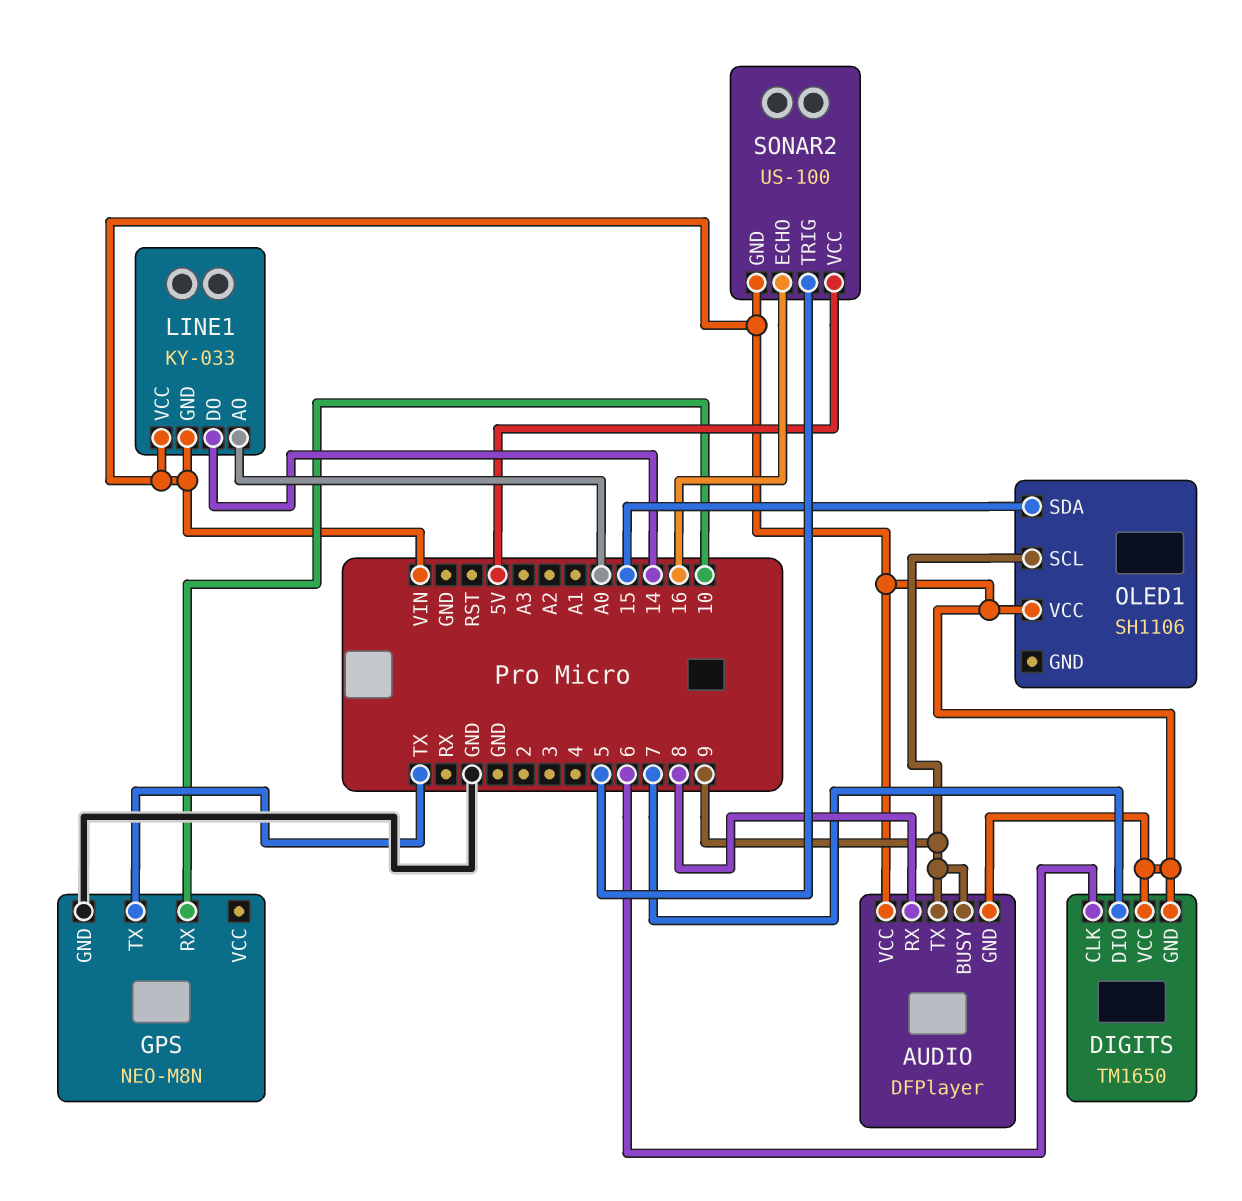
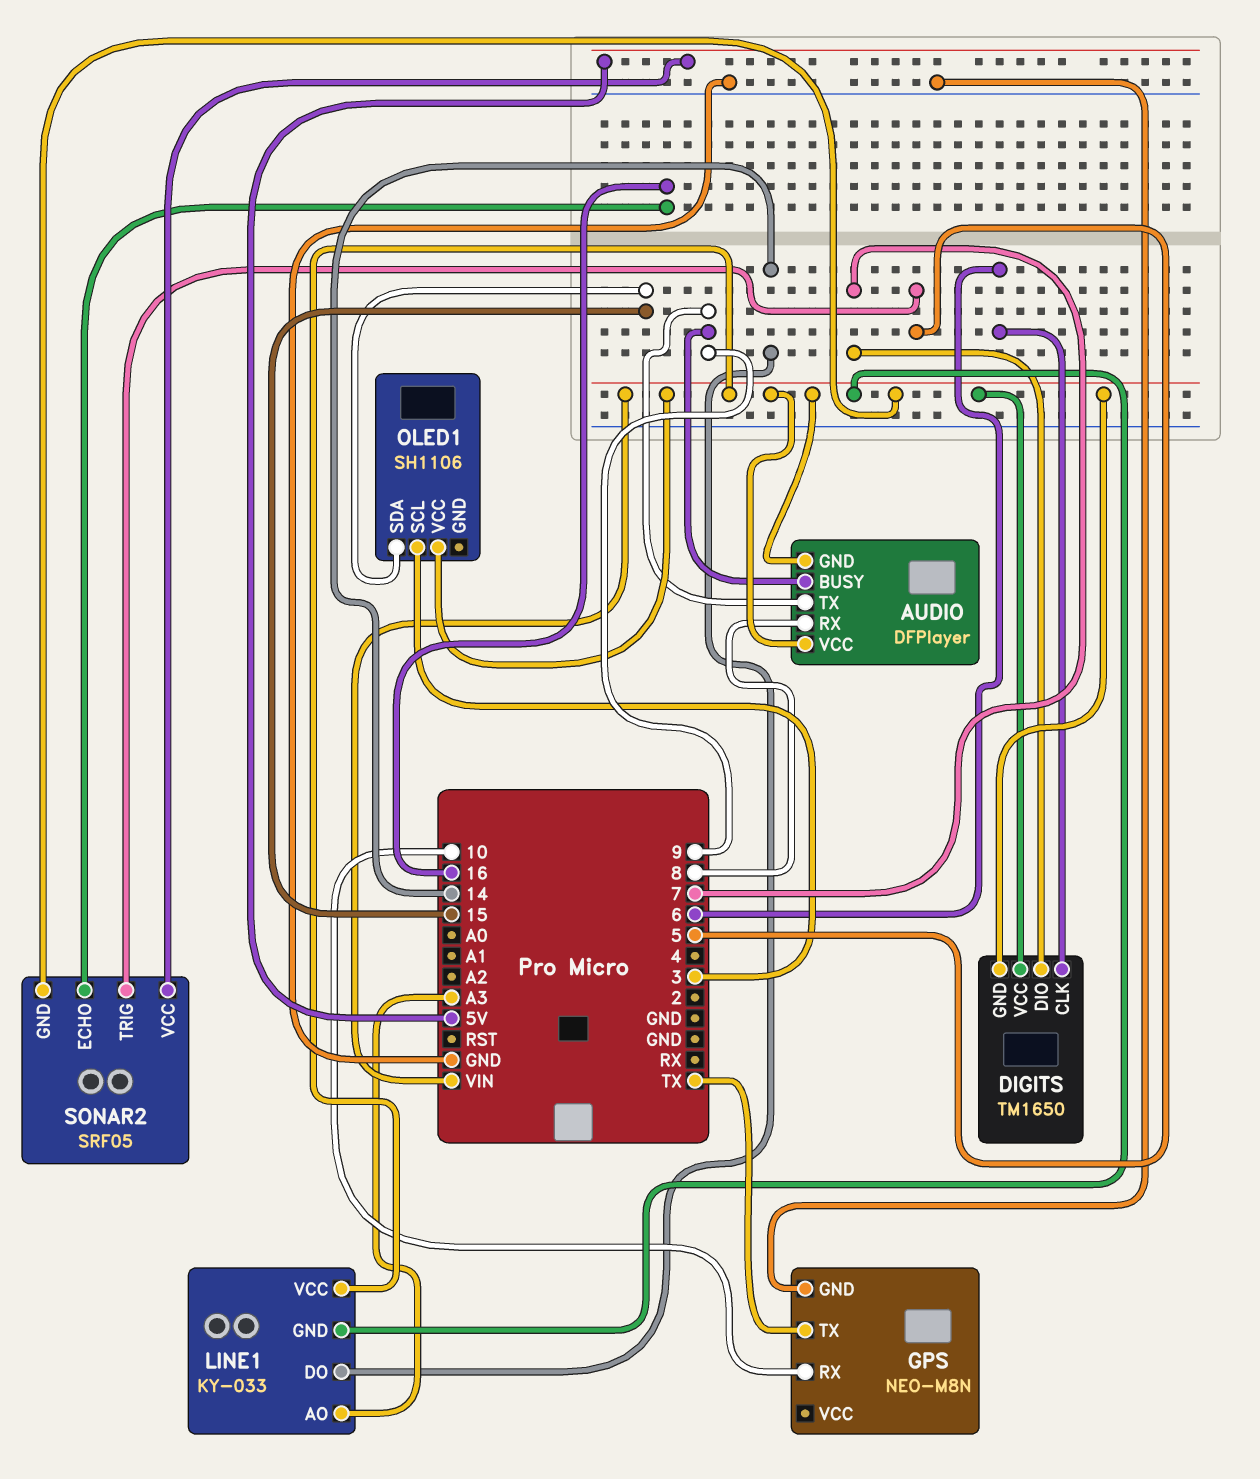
LINE1 pin AO: A0 -> A3
OLED1 pin SCL: 9 -> 3
SONAR2: US-100 -> SRF05

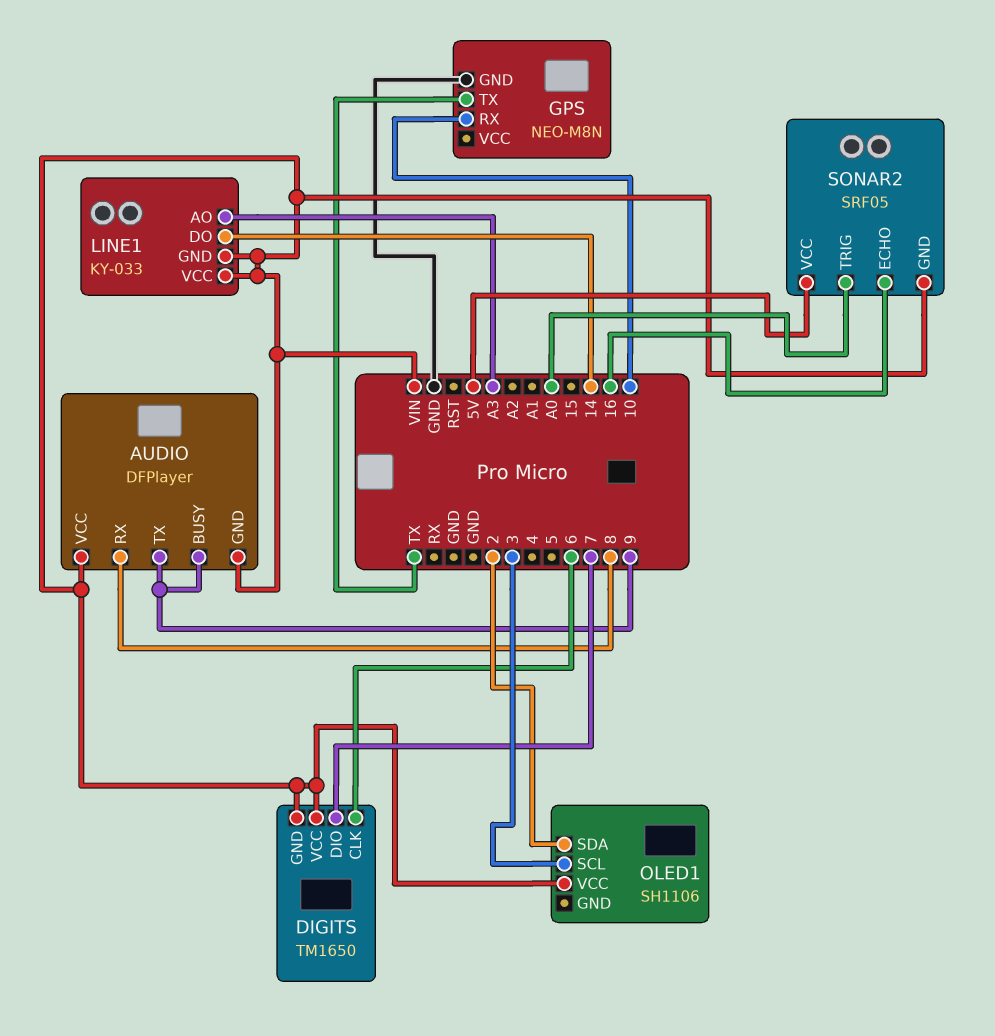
OLED1 pin SDA: 15 -> 2
SONAR2 pin TRIG: 5 -> A0

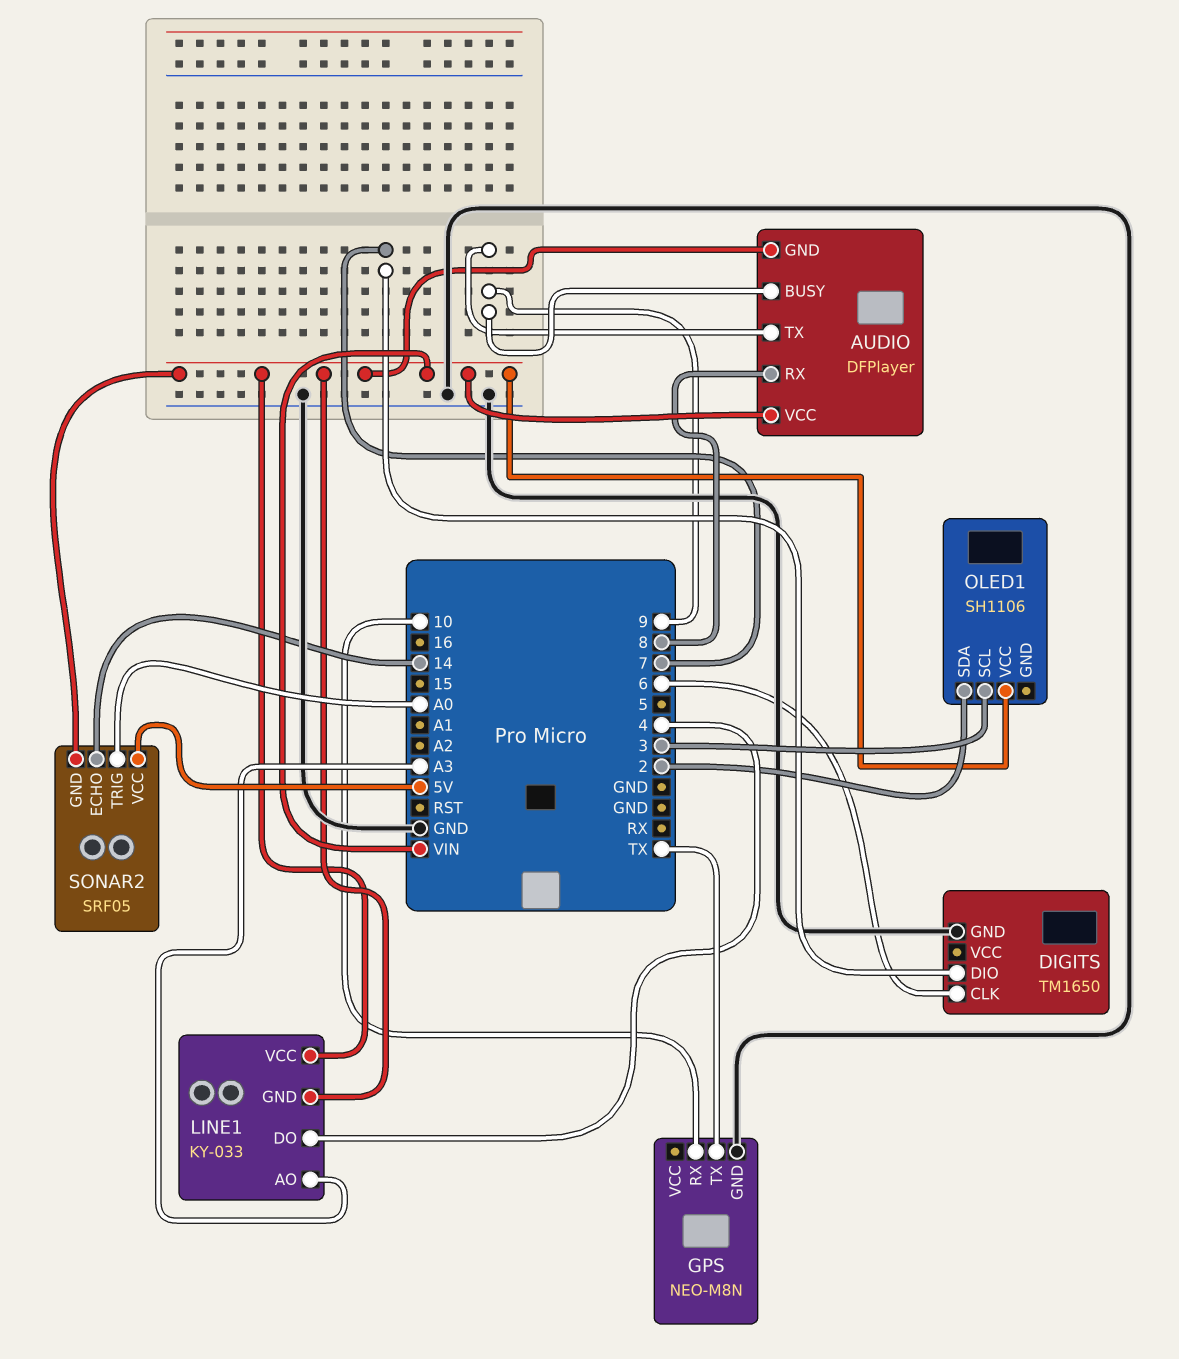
DIGITS pin GND: VIN -> GND
DIGITS pin VCC: VIN -> none
LINE1 pin DO: 14 -> 4
SONAR2 pin ECHO: 16 -> 14

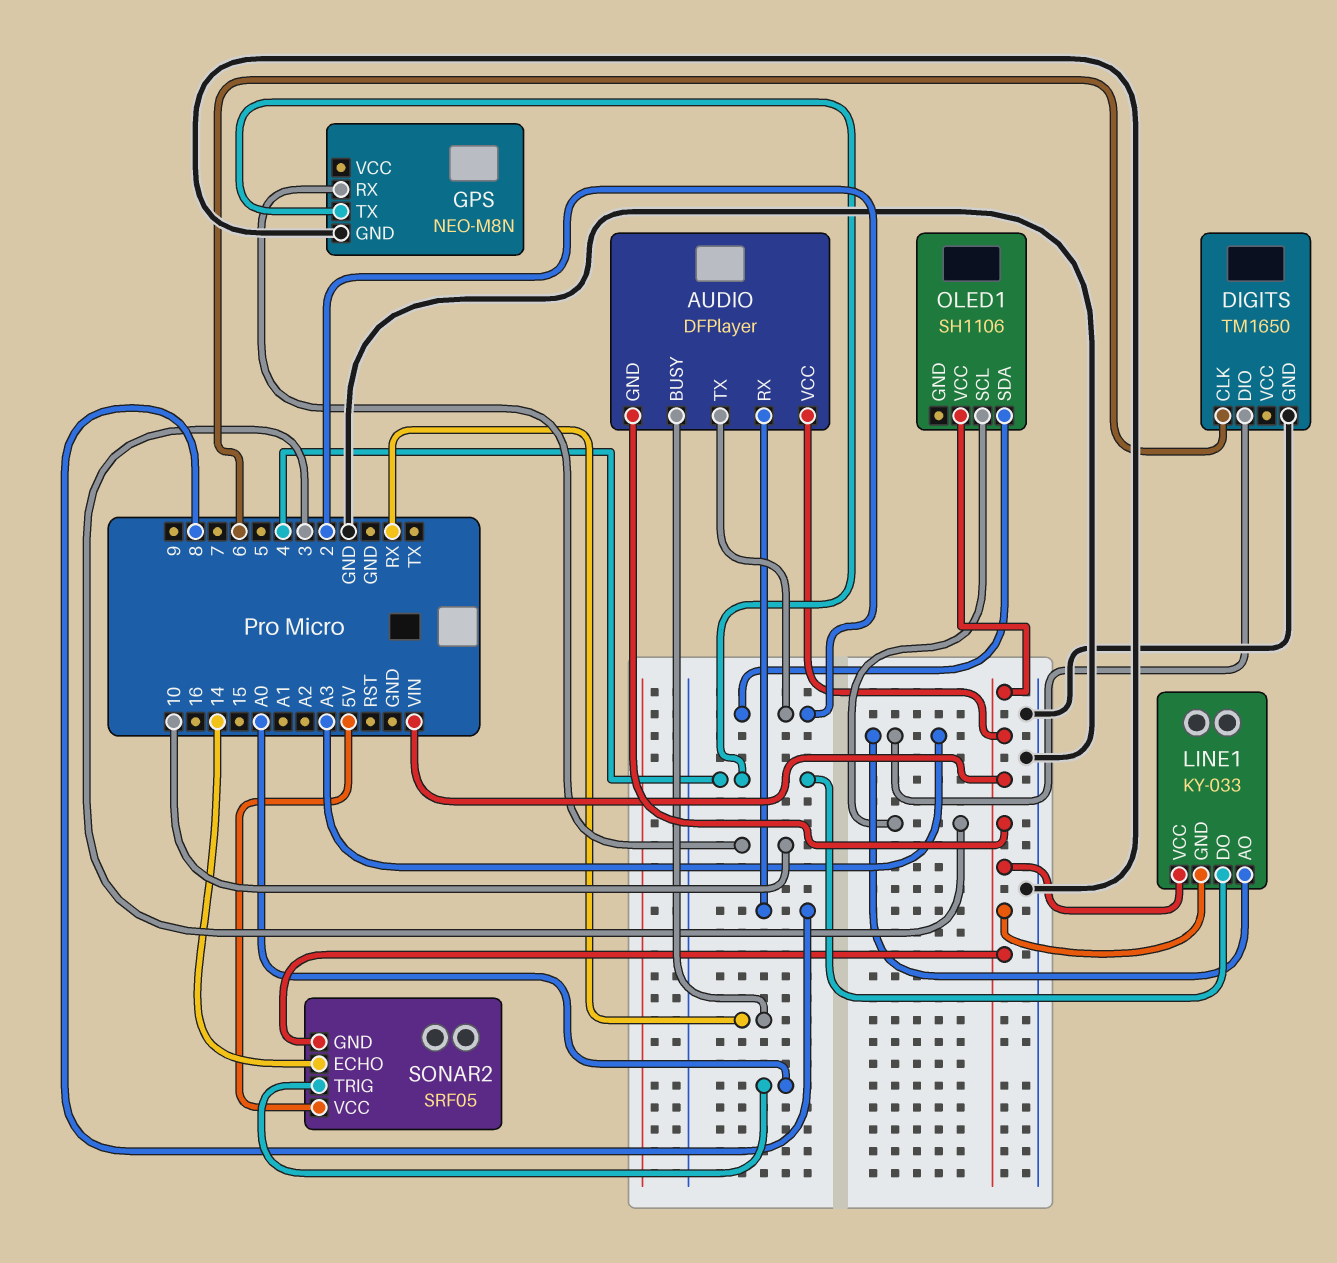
AUDIO pin BUSY: 9 -> RX
AUDIO pin TX: 9 -> 2
DIGITS pin DIO: 7 -> A3
GPS pin TX: TX -> 4

